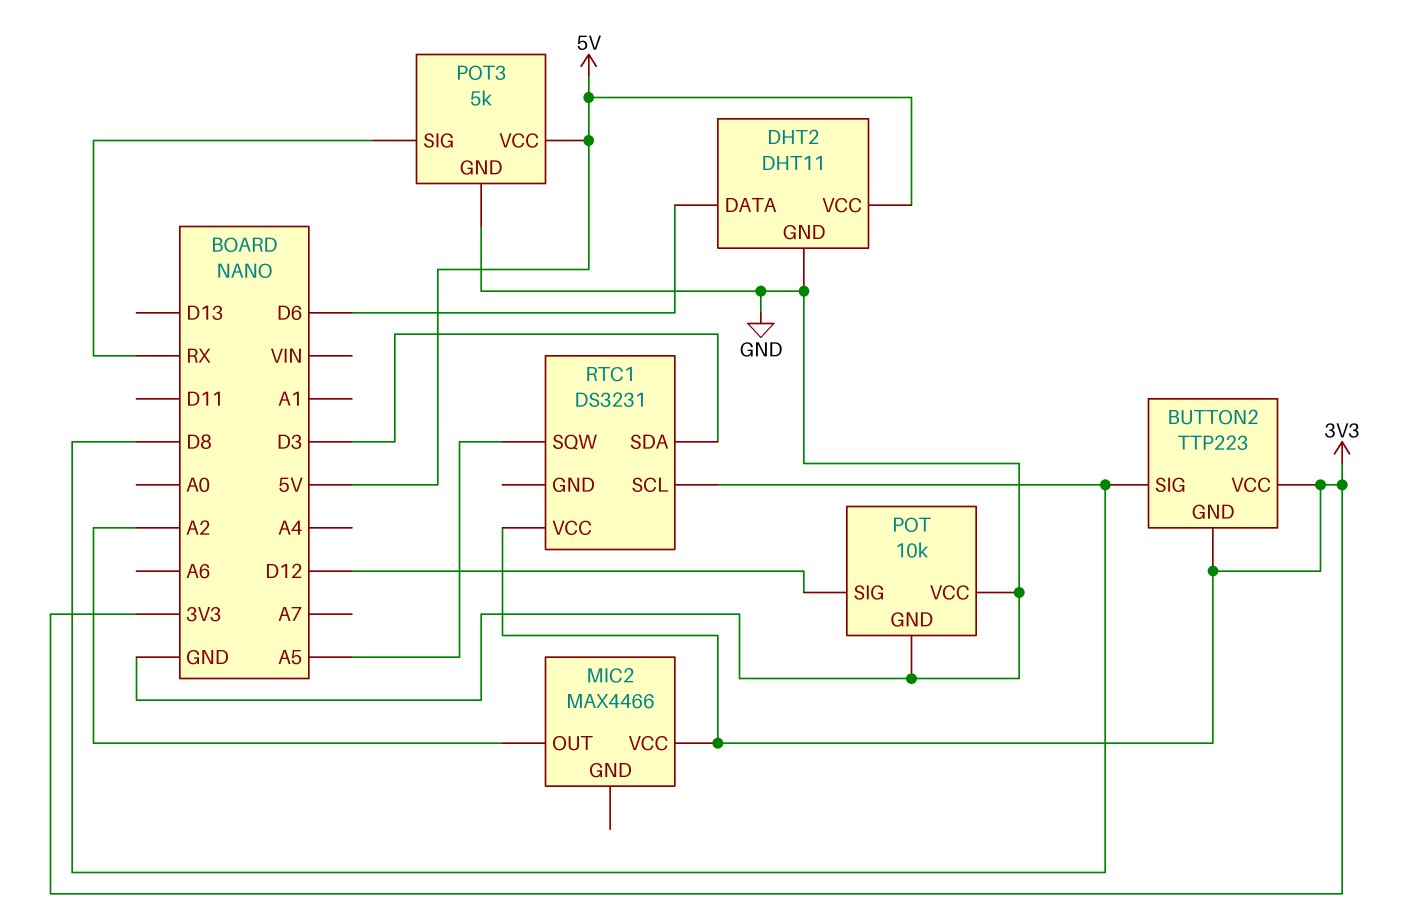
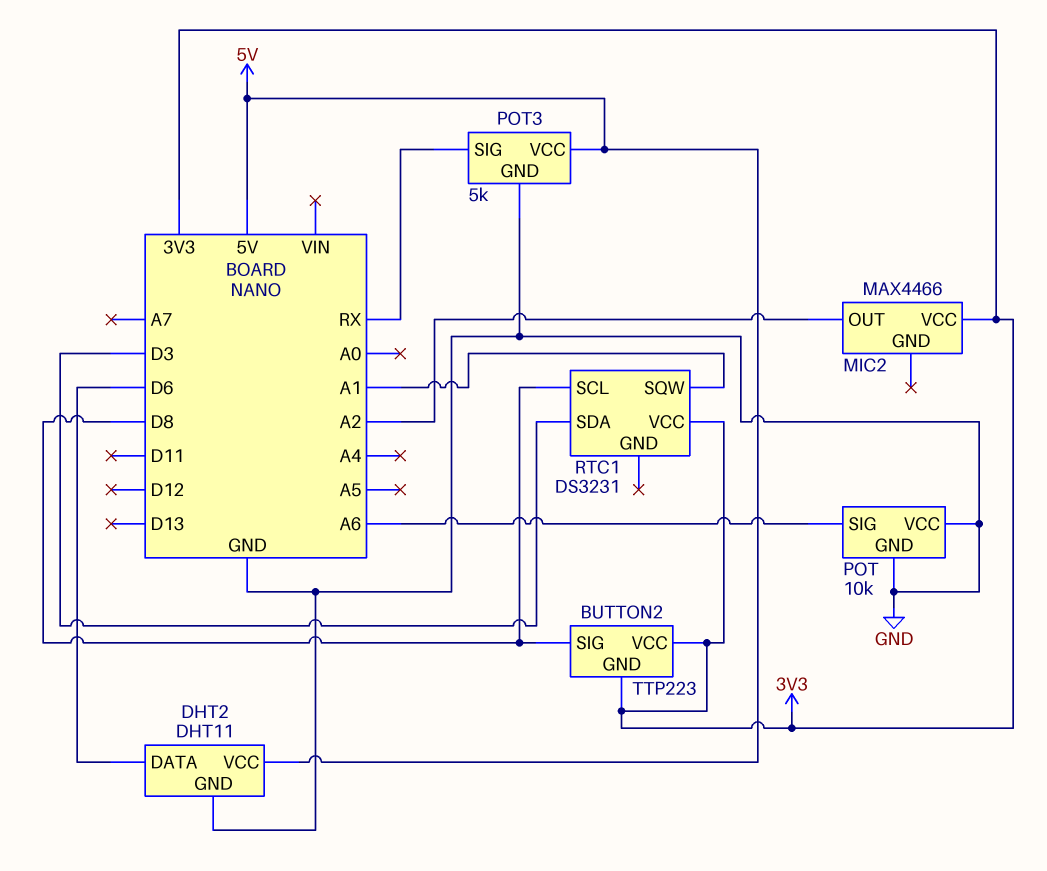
POT pin SIG: D12 -> A6
RTC1 pin SQW: A5 -> A1

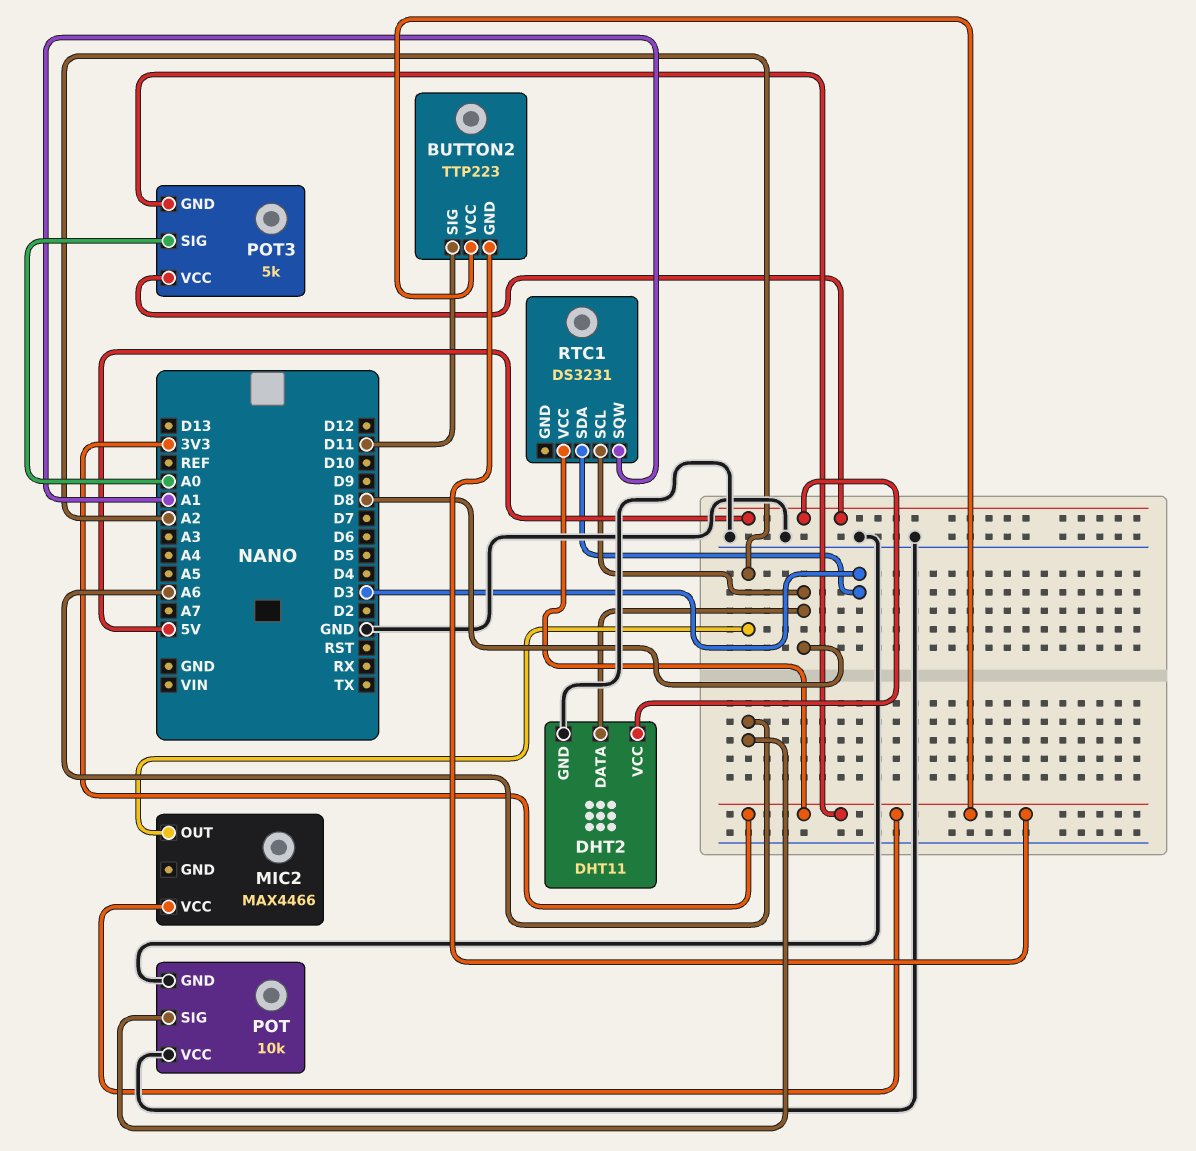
BUTTON2 pin SIG: D8 -> D11
DHT2 pin DATA: D6 -> D8
POT3 pin GND: GND -> 3V3
POT3 pin SIG: RX -> A0

